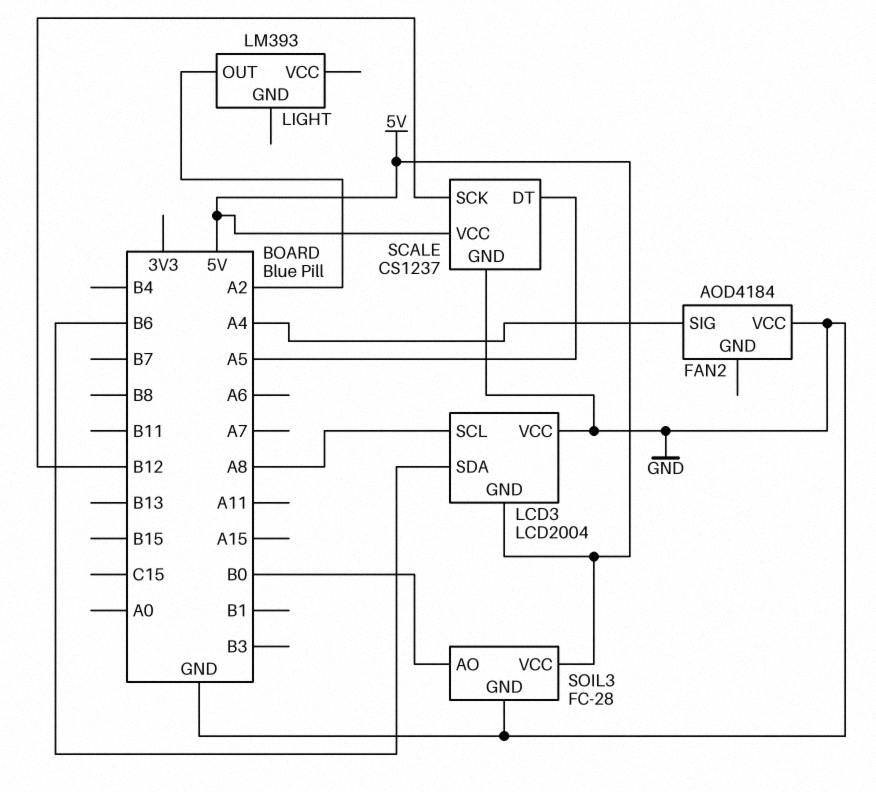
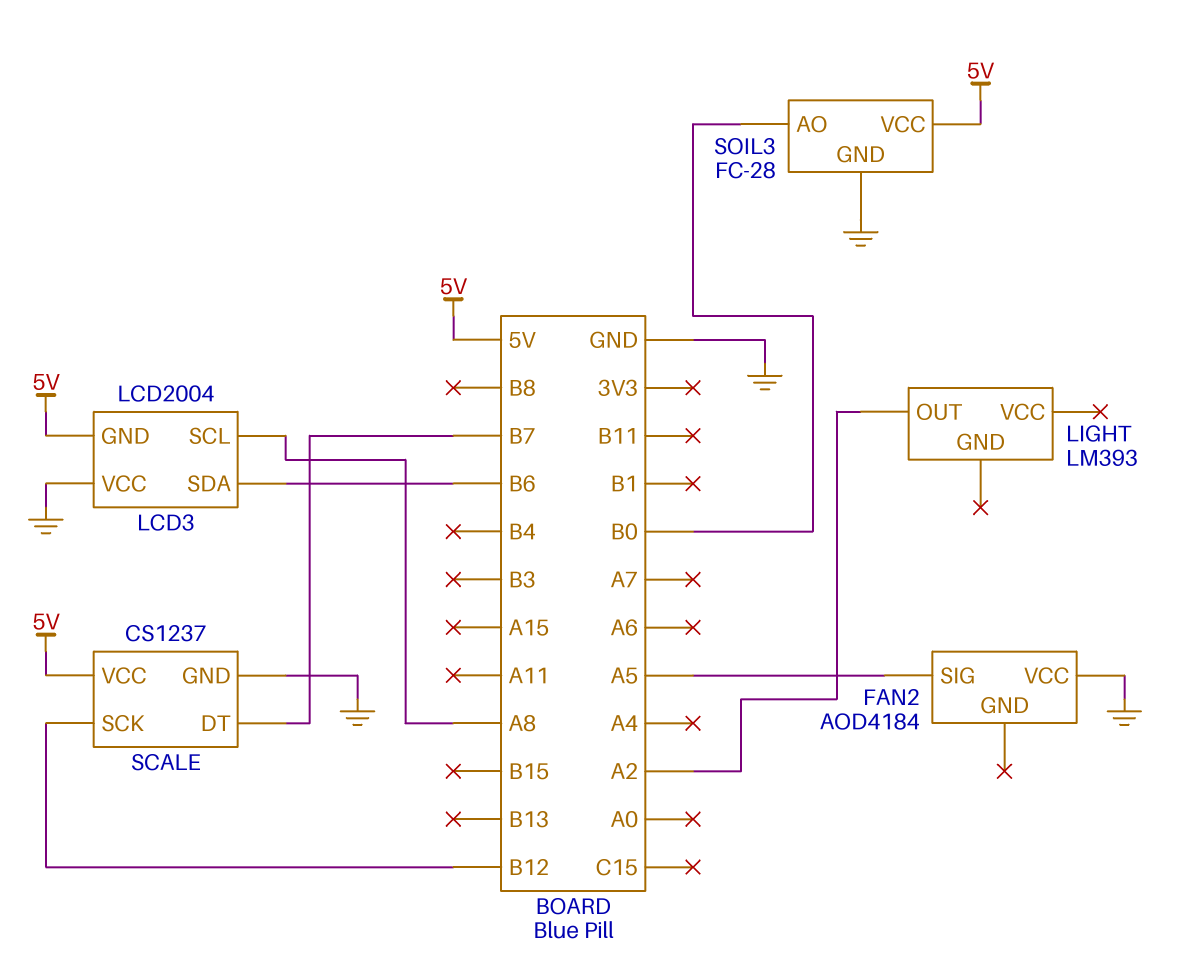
FAN2 pin SIG: A4 -> A5
SCALE pin DT: A5 -> B7

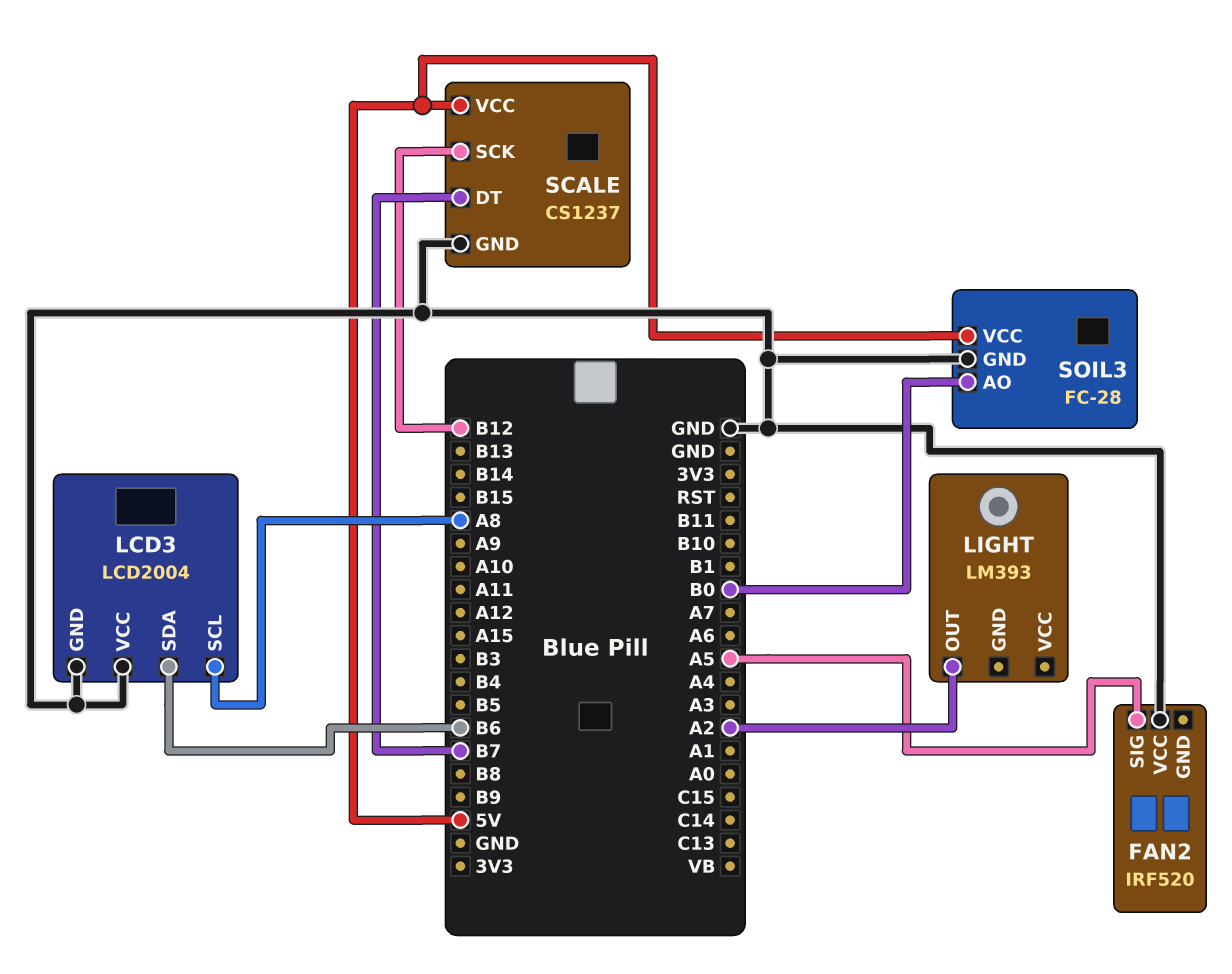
FAN2: AOD4184 -> IRF520
LCD3 pin GND: 5V -> GND

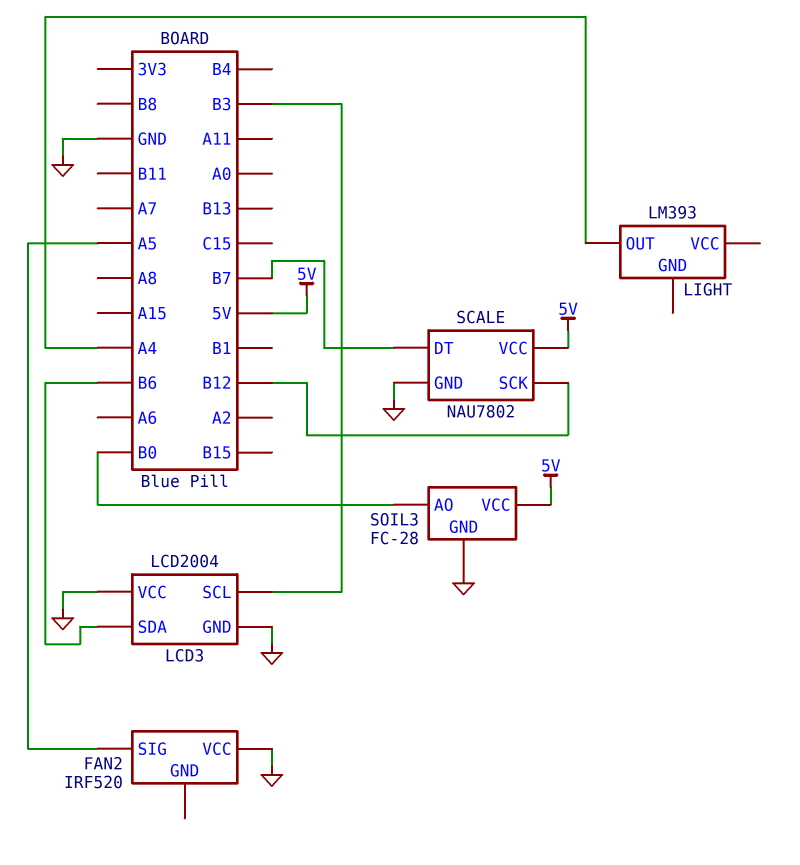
LCD3 pin SCL: A8 -> B3
LIGHT pin OUT: A2 -> A4
SCALE: CS1237 -> NAU7802

